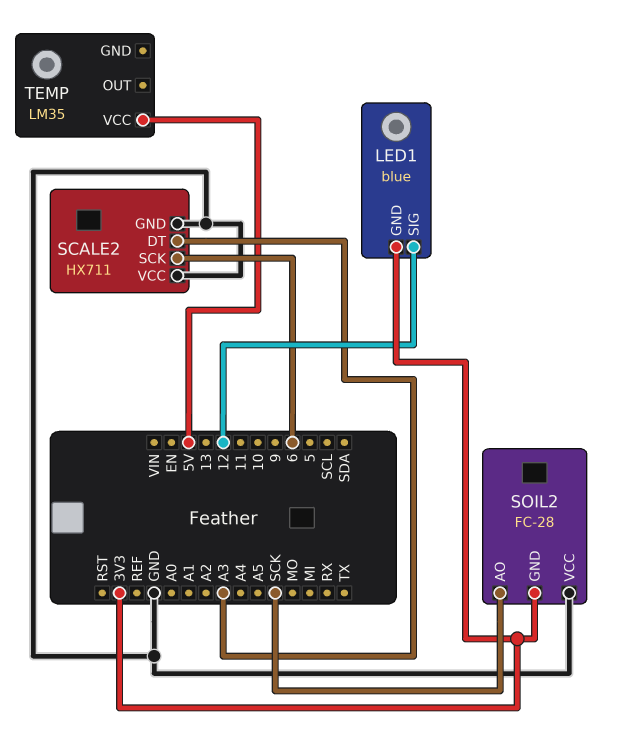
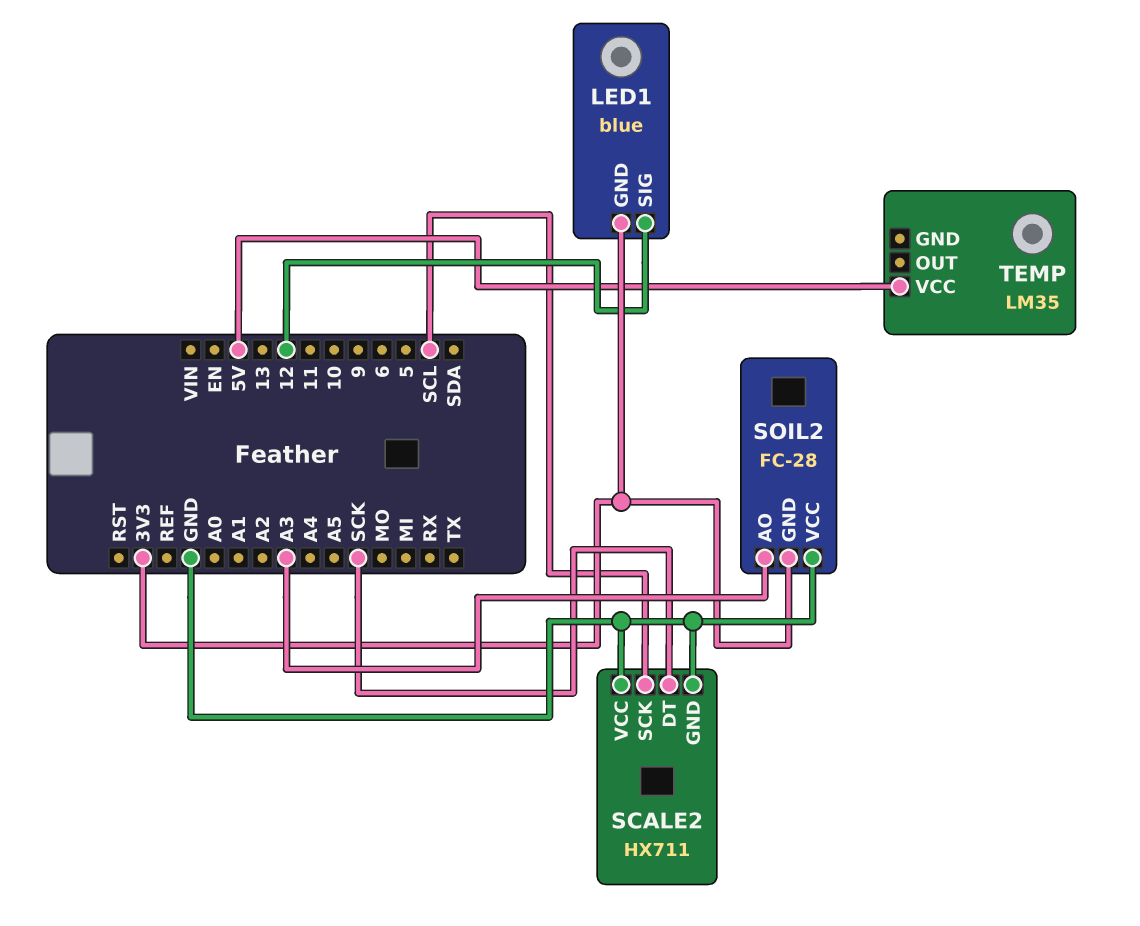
SCALE2 pin DT: A3 -> SCK
SCALE2 pin SCK: 6 -> SCL
SOIL2 pin AO: SCK -> A3

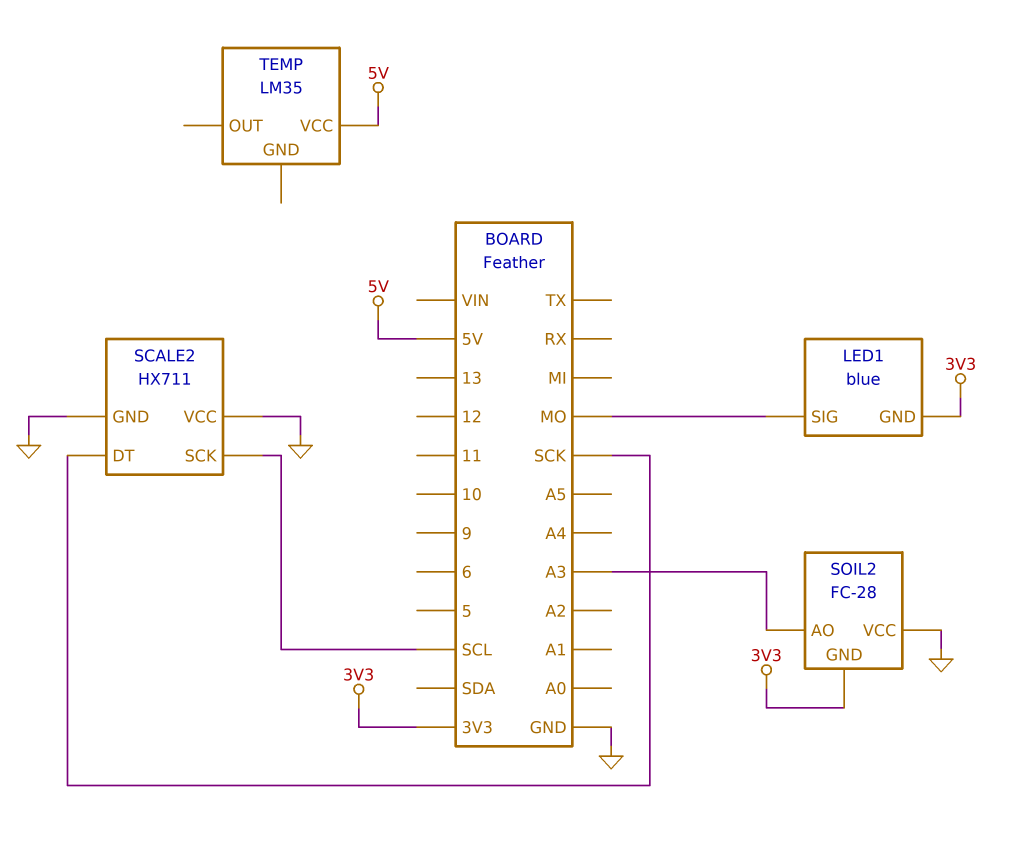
LED1 pin SIG: 12 -> MO

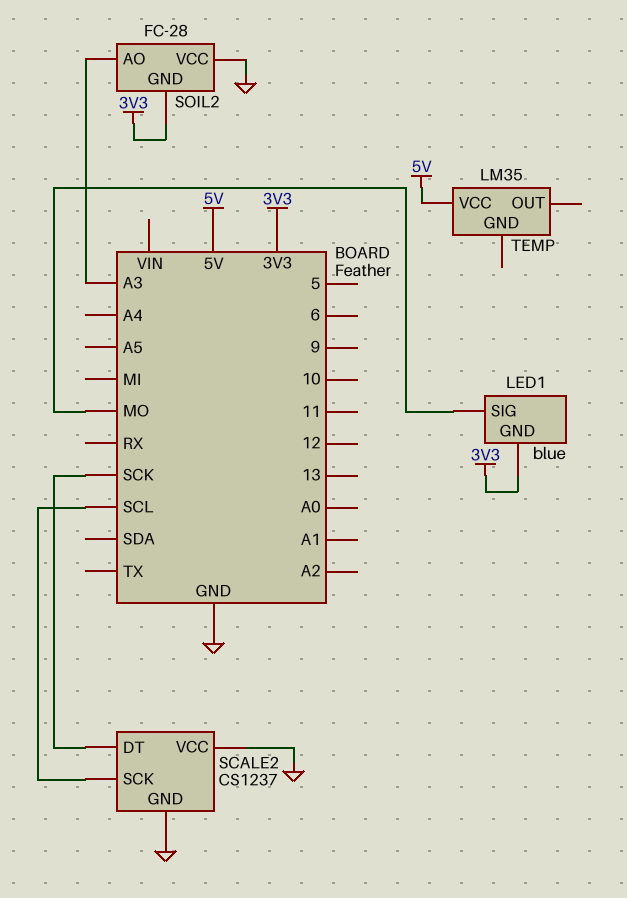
SCALE2: HX711 -> CS1237

